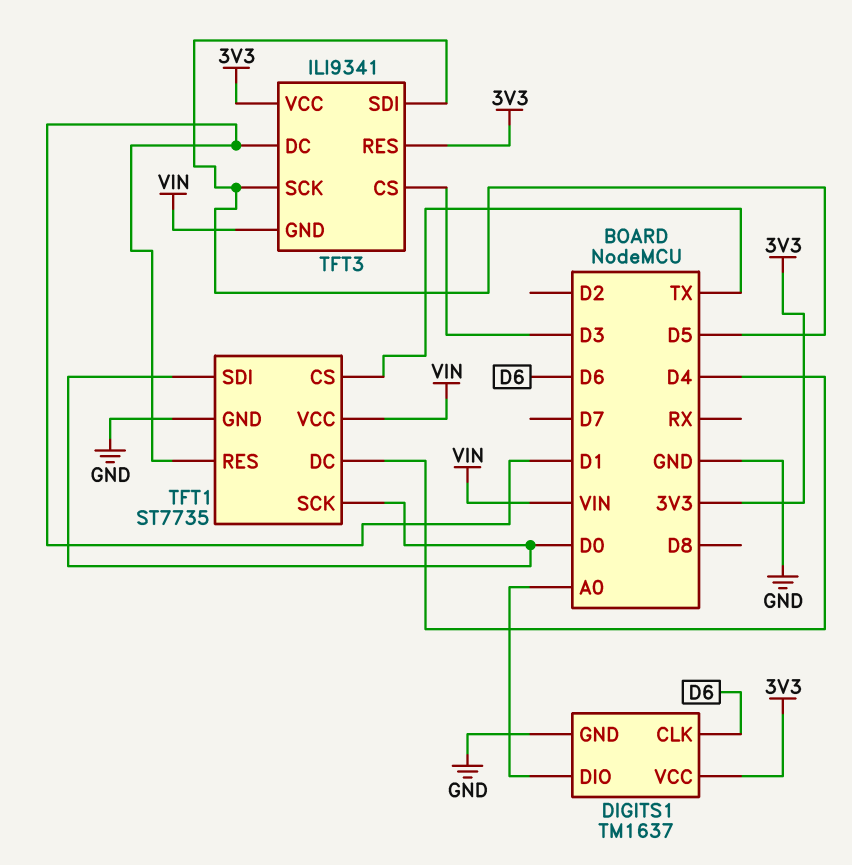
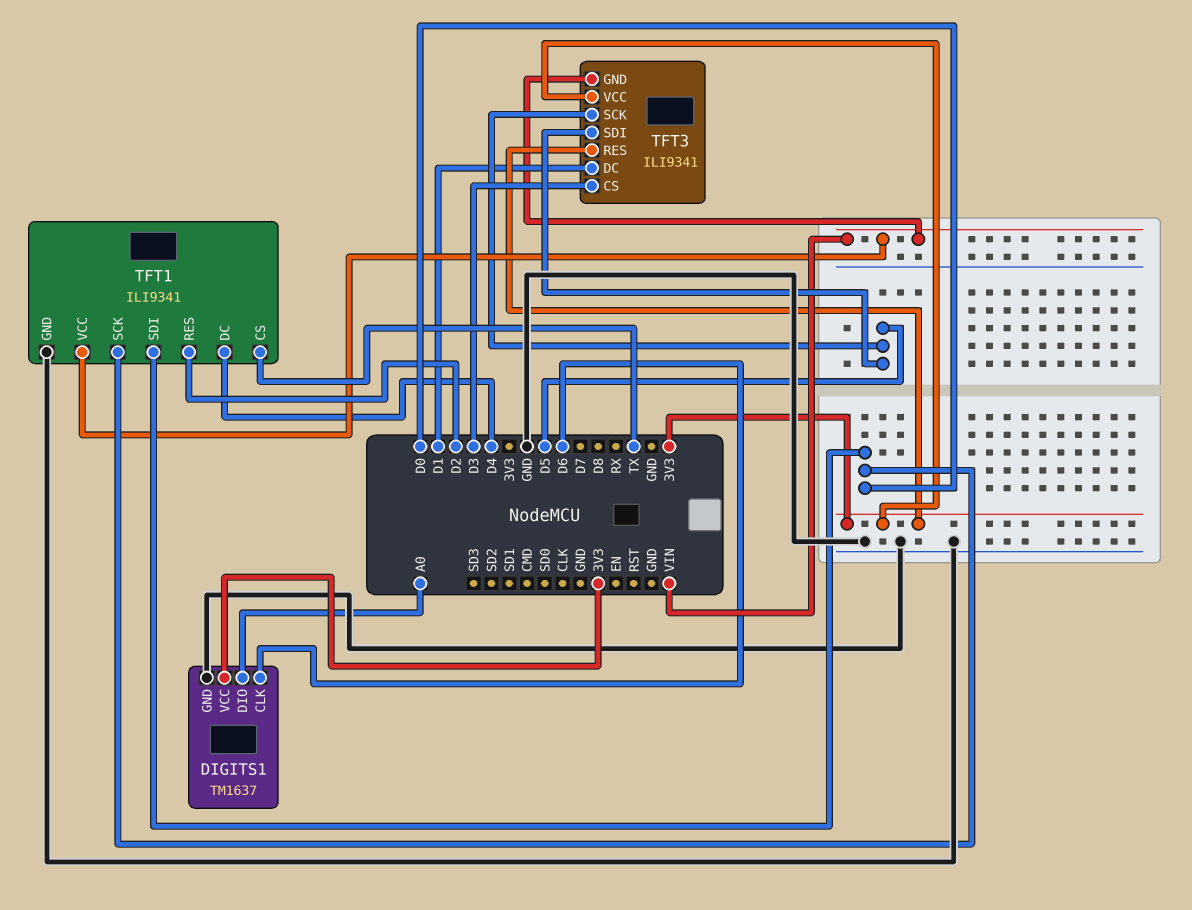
TFT1: ST7735 -> ILI9341
TFT1 pin RES: D1 -> D2

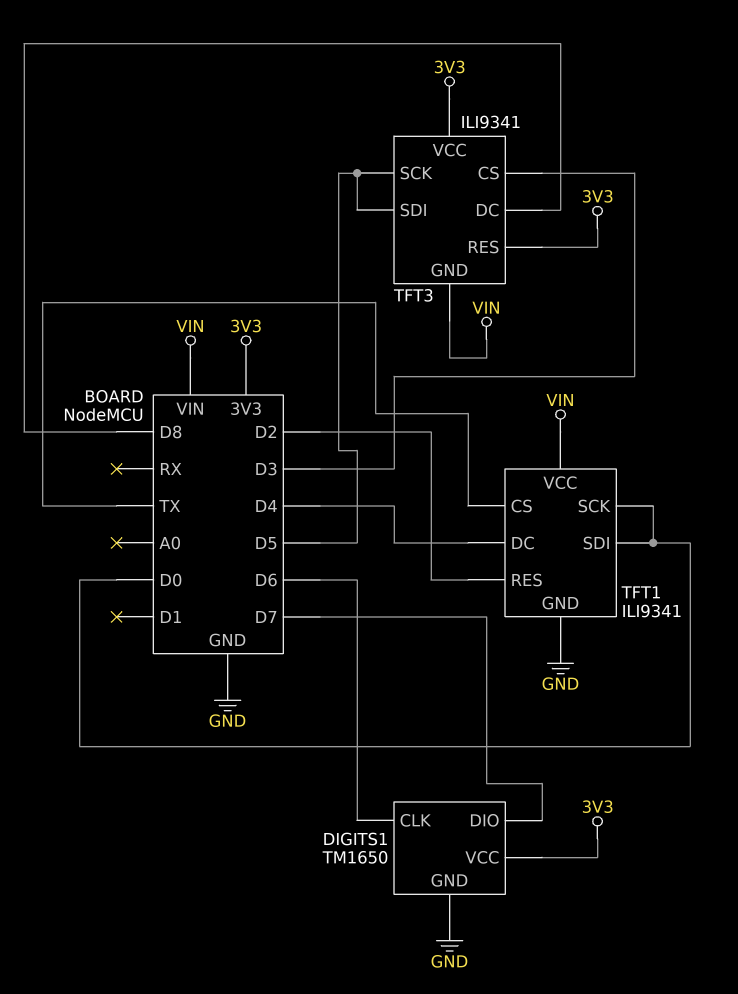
DIGITS1: TM1637 -> TM1650
DIGITS1 pin DIO: A0 -> D7
TFT3 pin DC: D1 -> D8

